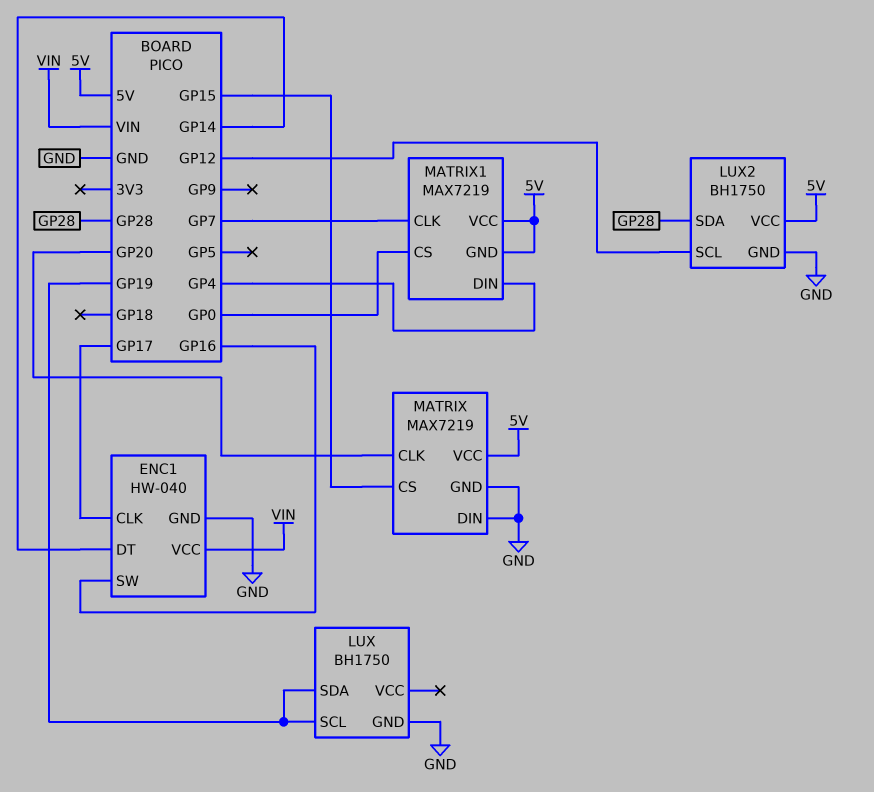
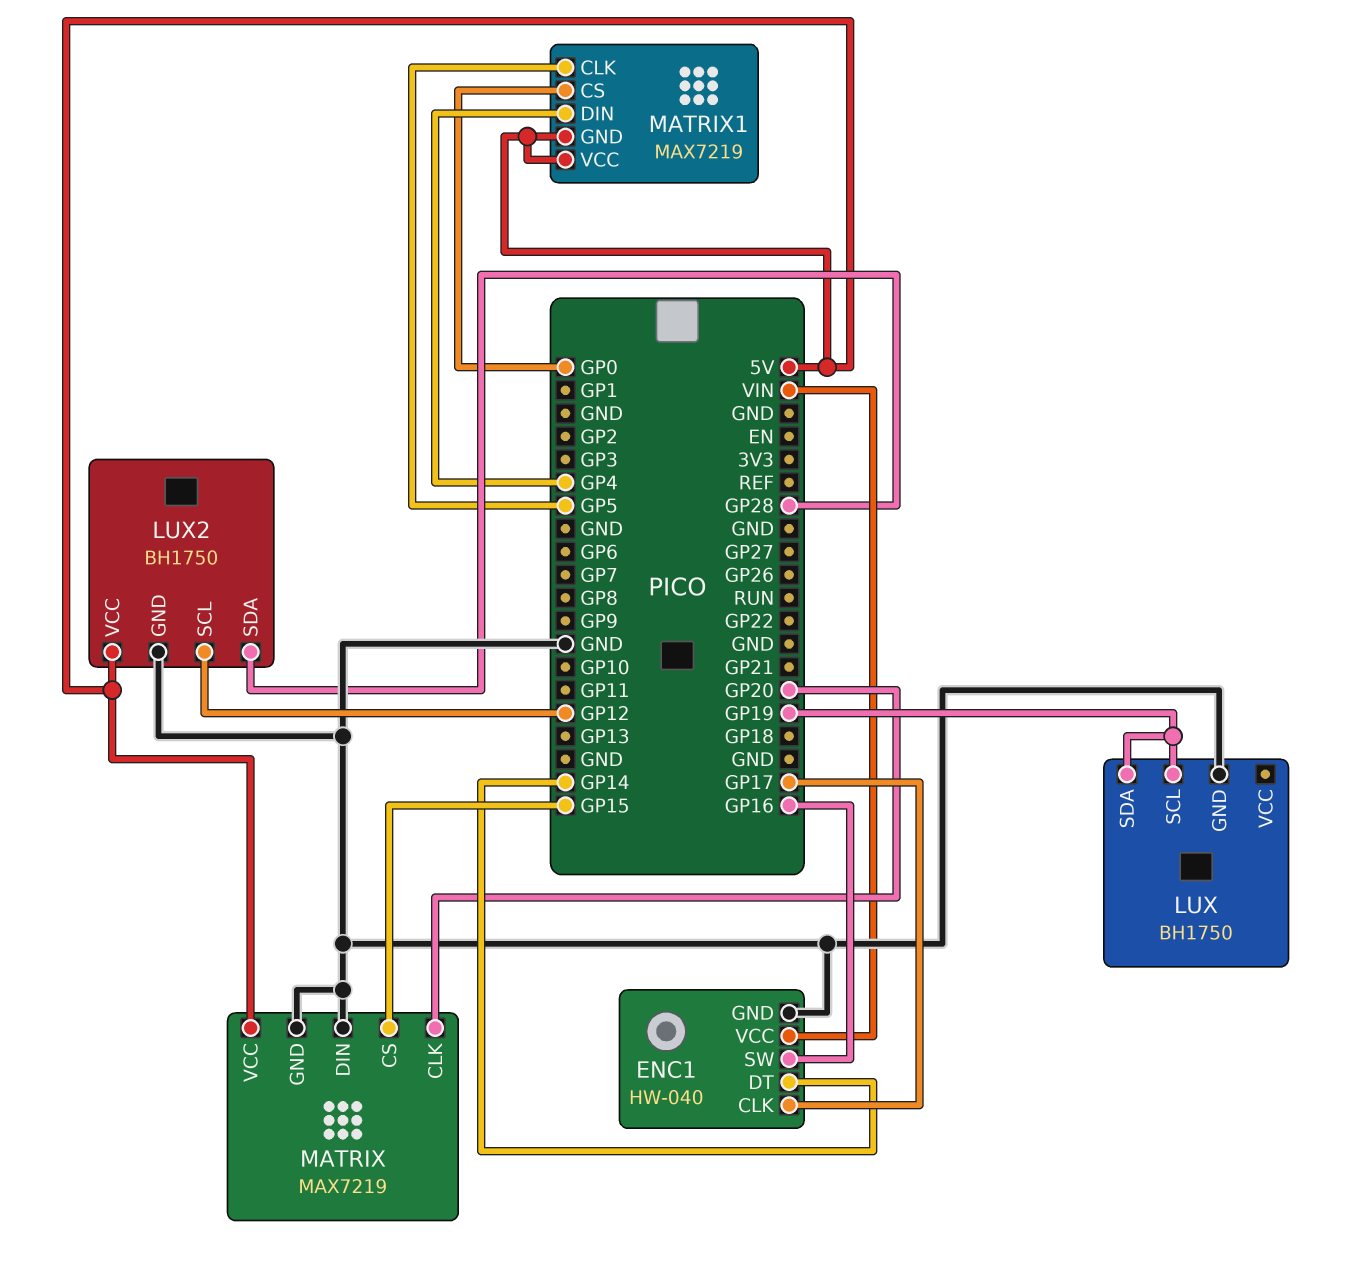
MATRIX1 pin CLK: GP7 -> GP5

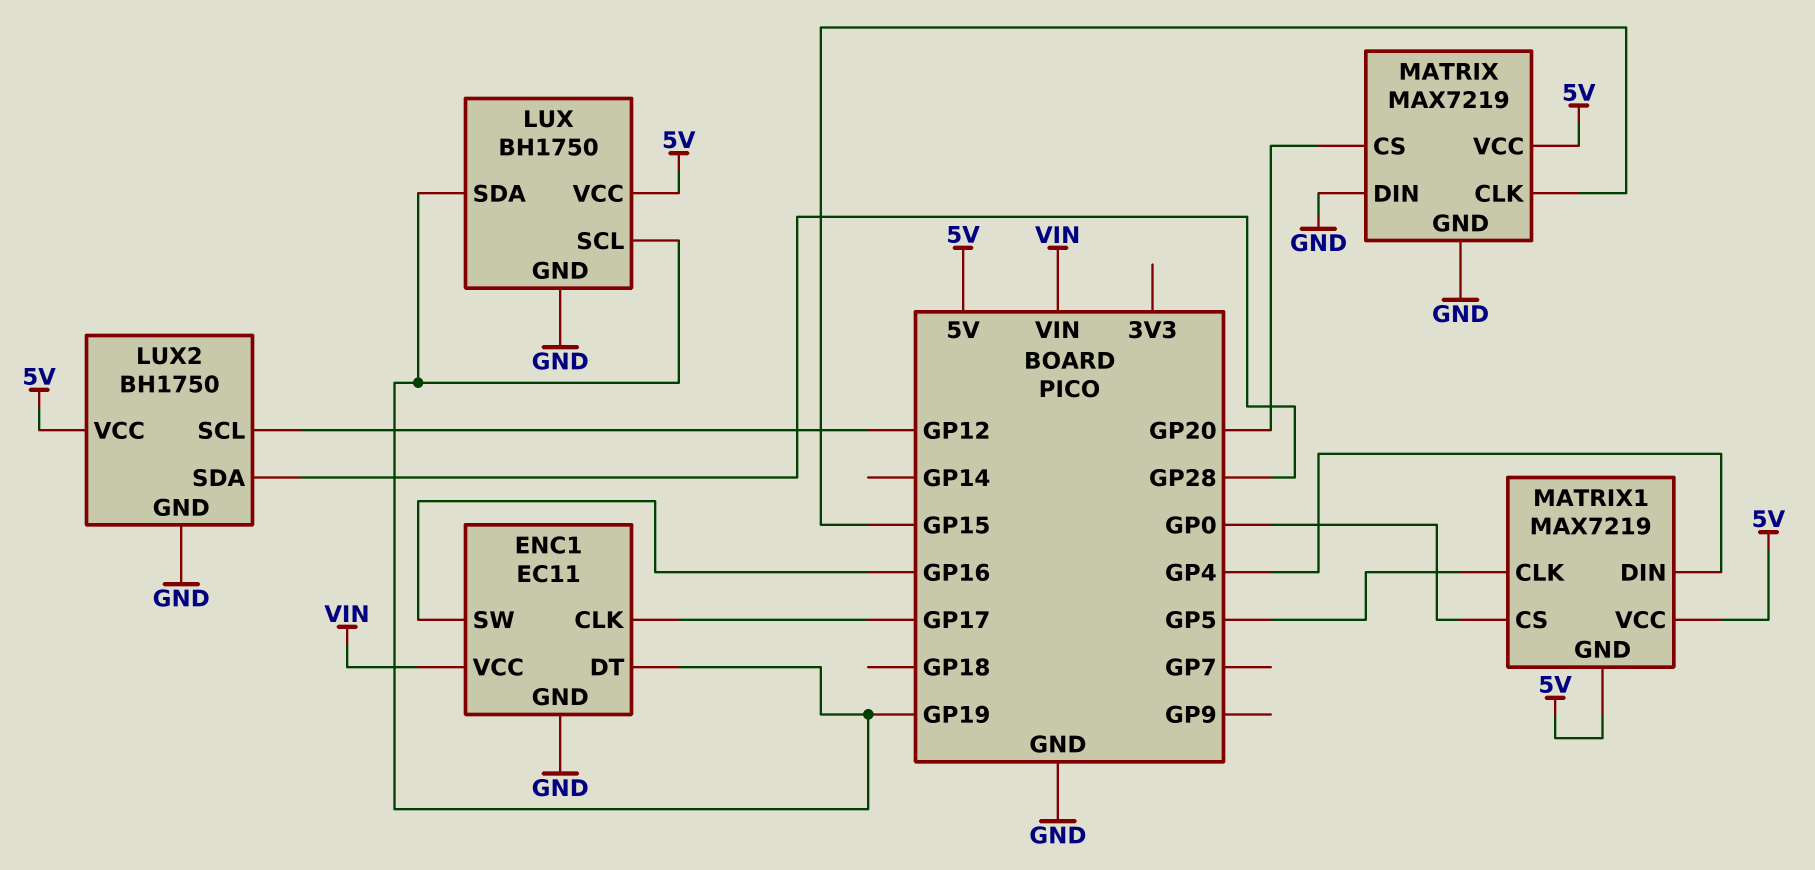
ENC1: HW-040 -> EC11
ENC1 pin DT: GP14 -> GP19
LUX pin VCC: none -> 5V
MATRIX pin CLK: GP20 -> GP15
MATRIX pin CS: GP15 -> GP20

